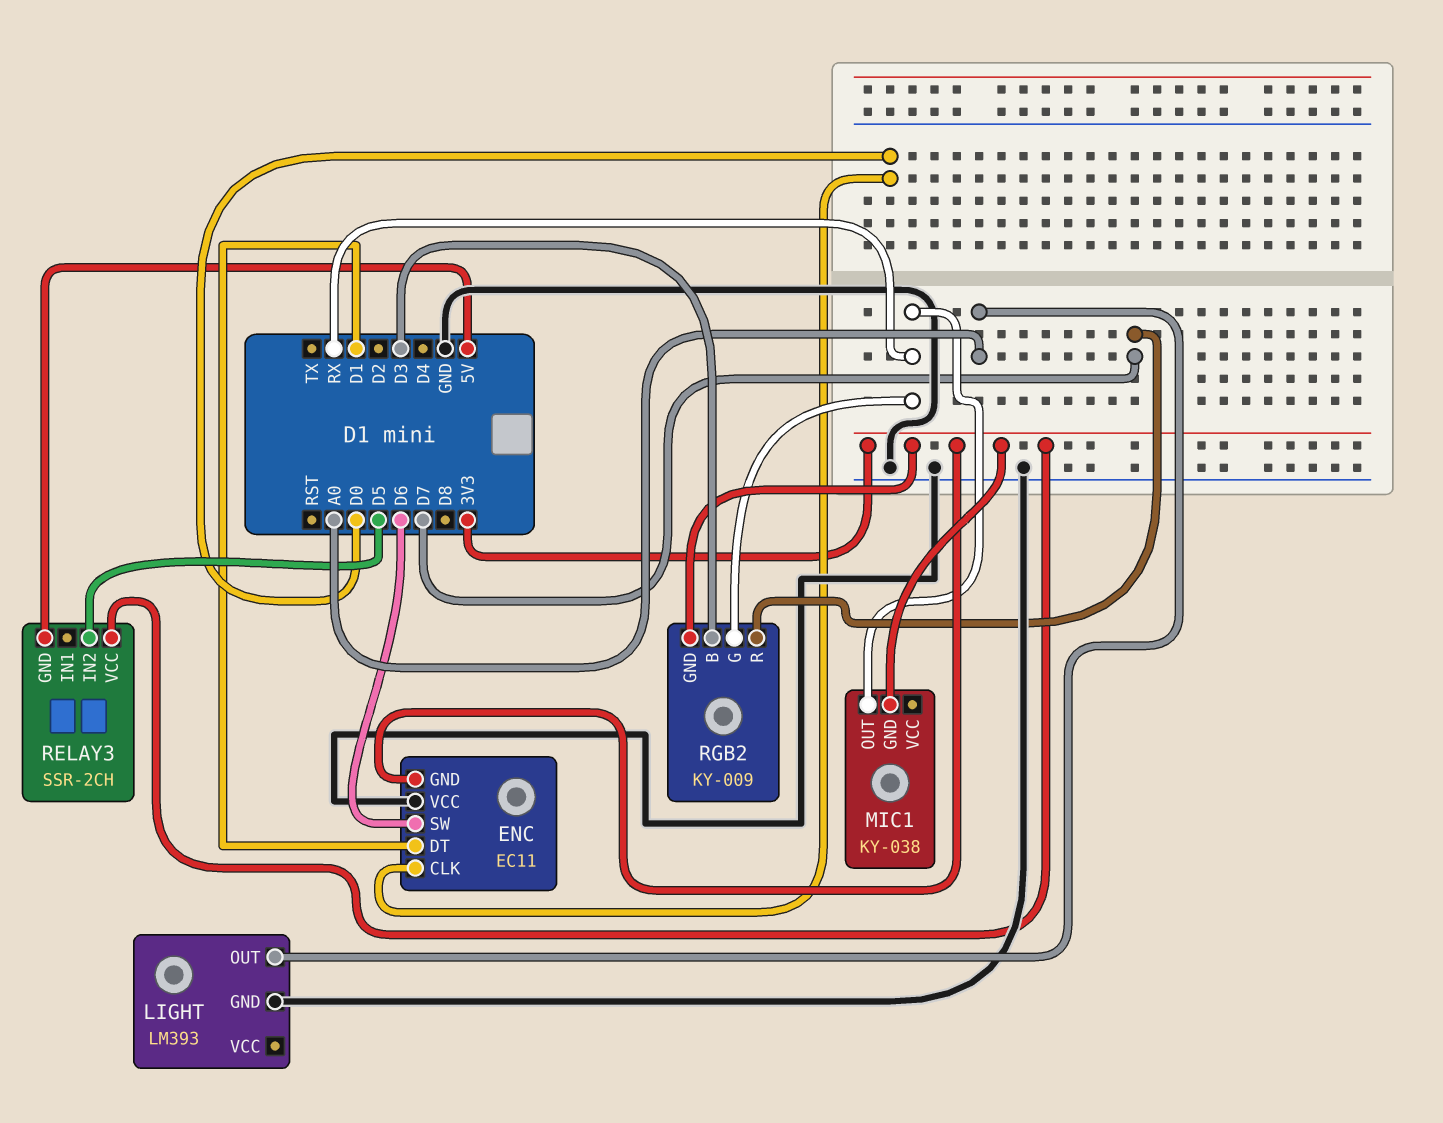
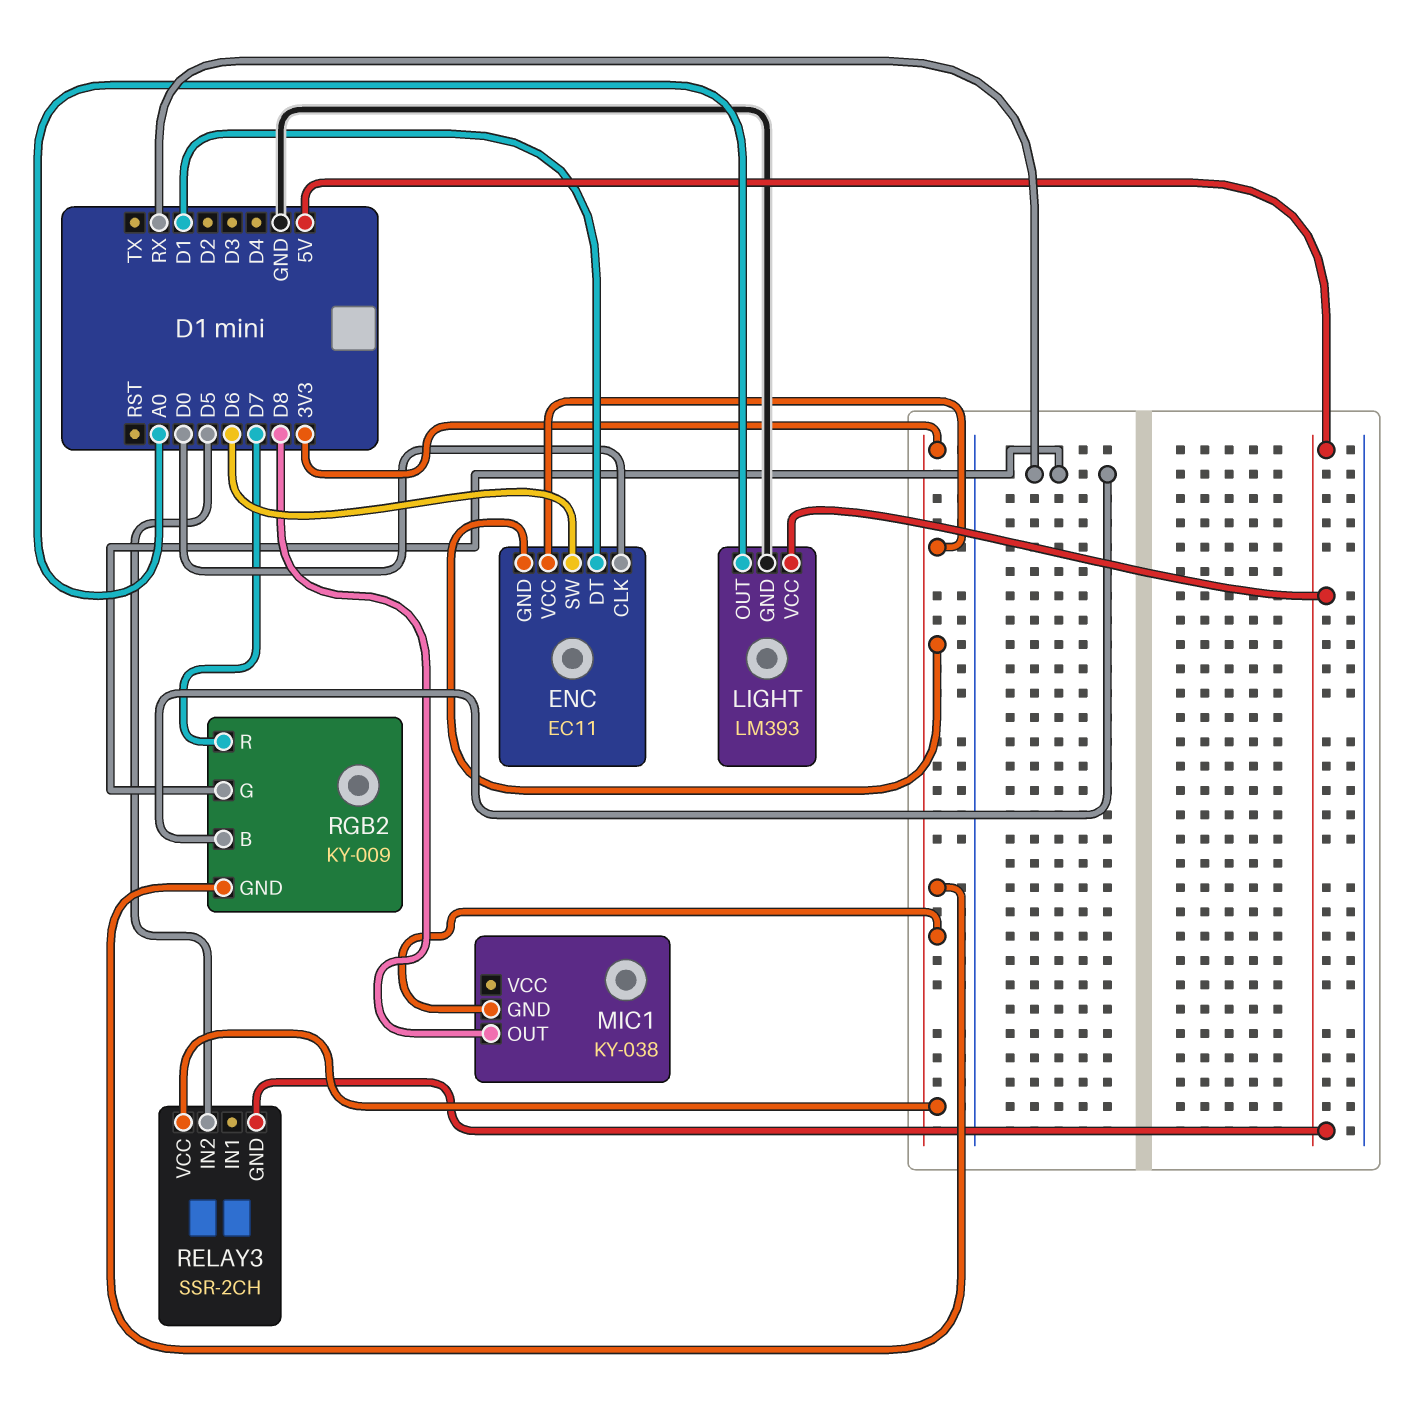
ENC pin VCC: GND -> 3V3
LIGHT pin VCC: none -> 5V
MIC1 pin OUT: RX -> D8
RGB2 pin B: D3 -> RX

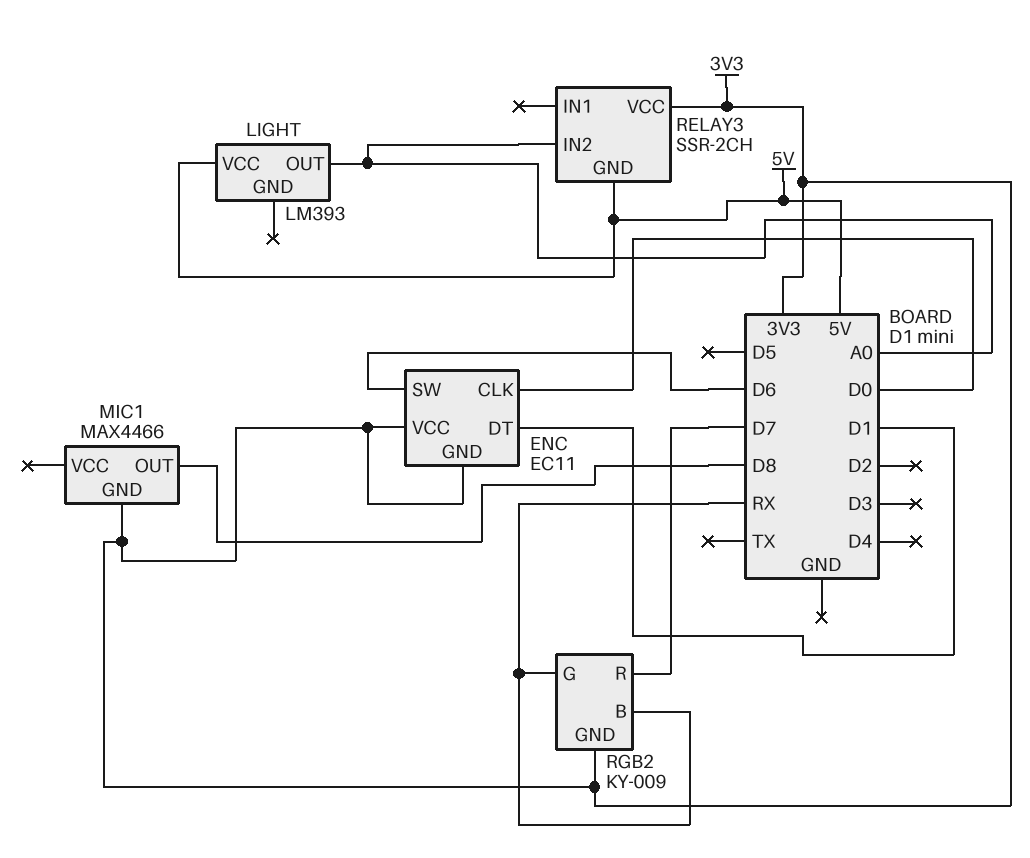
LIGHT pin GND: GND -> none
MIC1: KY-038 -> MAX4466
RELAY3 pin IN2: D5 -> A0

